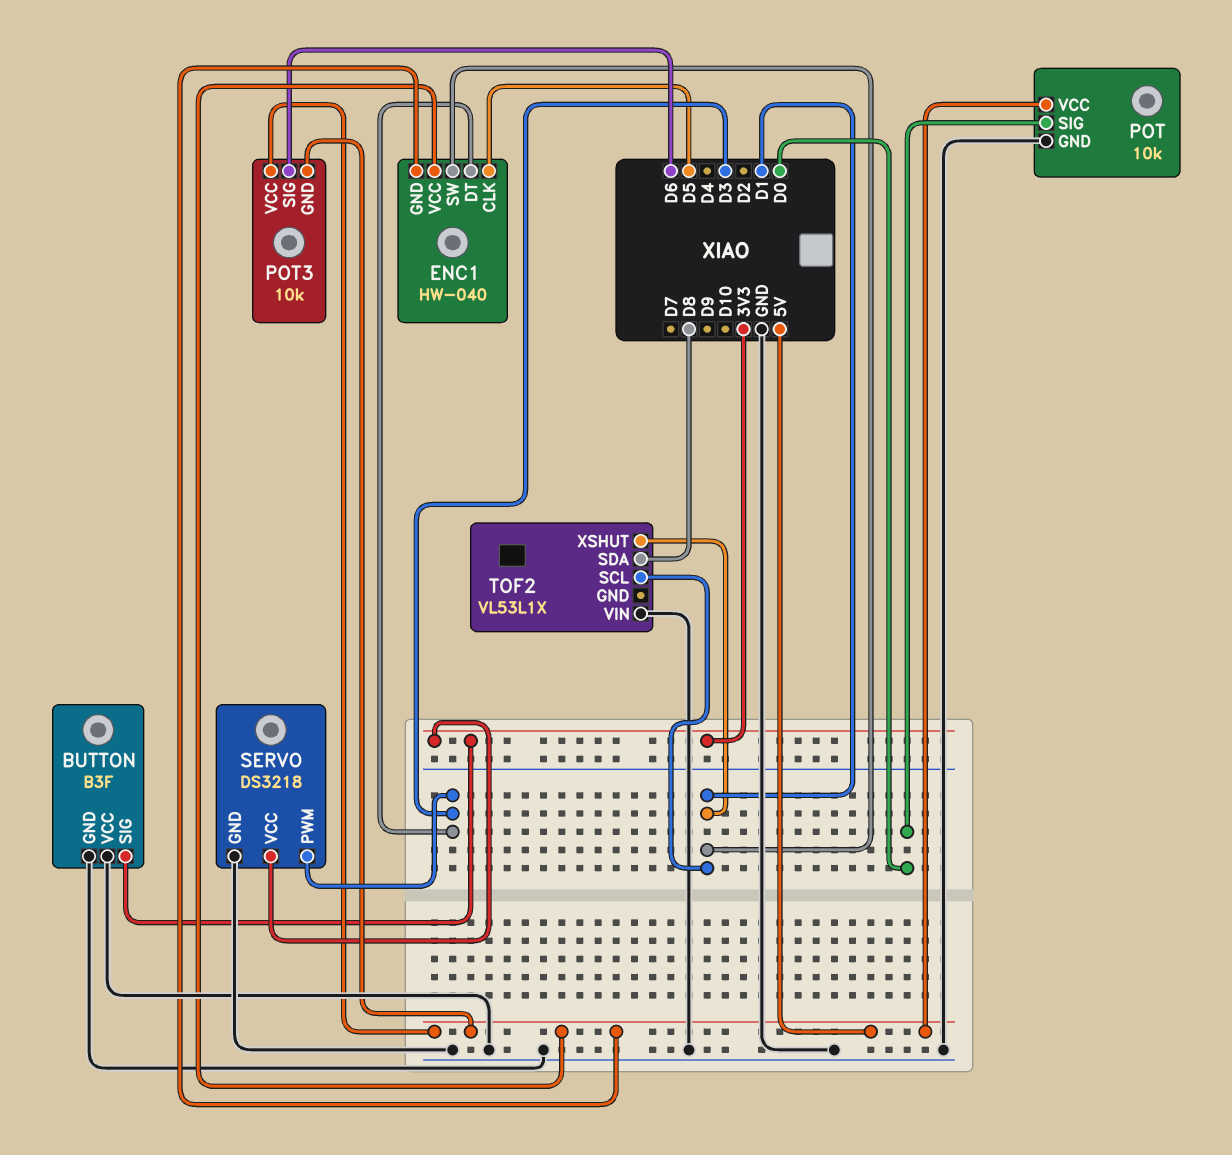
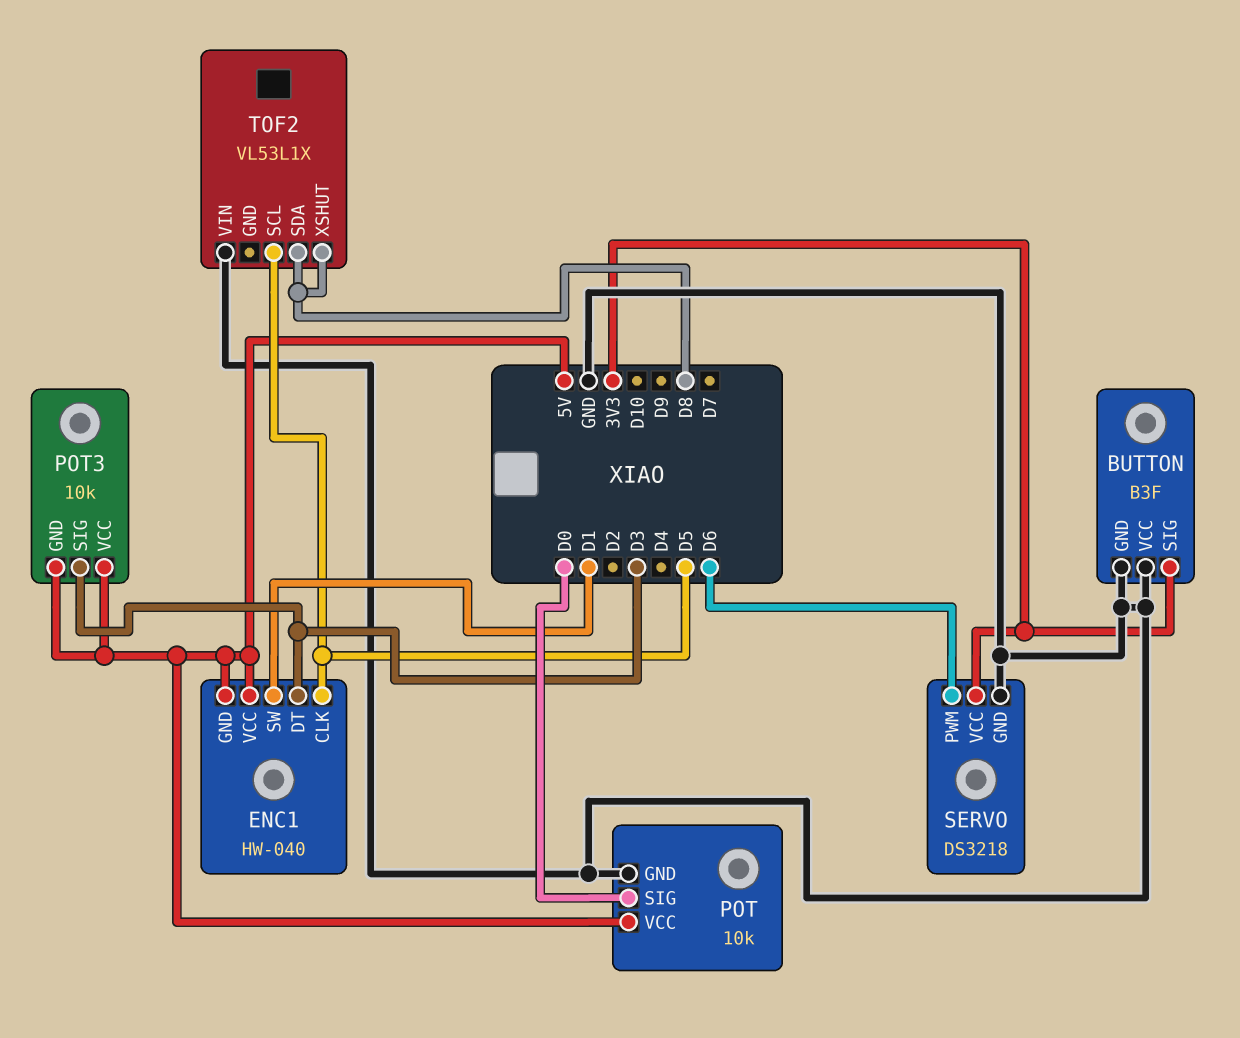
POT3 pin SIG: D6 -> D3
SERVO pin PWM: D3 -> D6
TOF2 pin SCL: D1 -> D5
TOF2 pin XSHUT: D1 -> D8

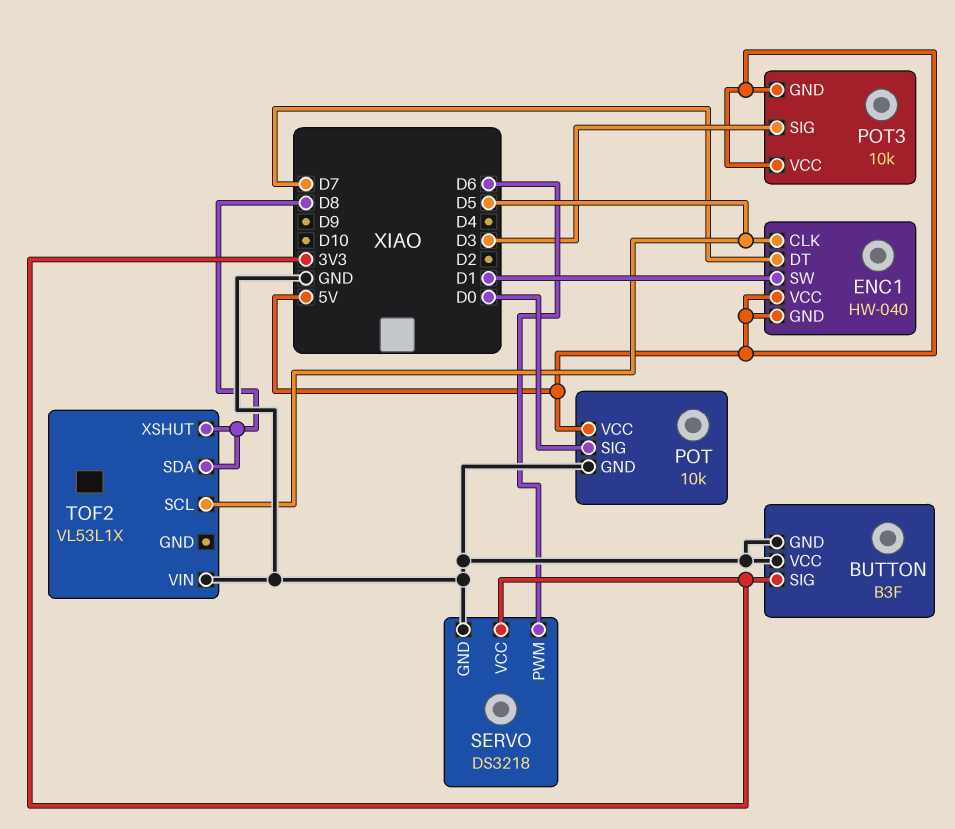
ENC1 pin DT: D3 -> D7

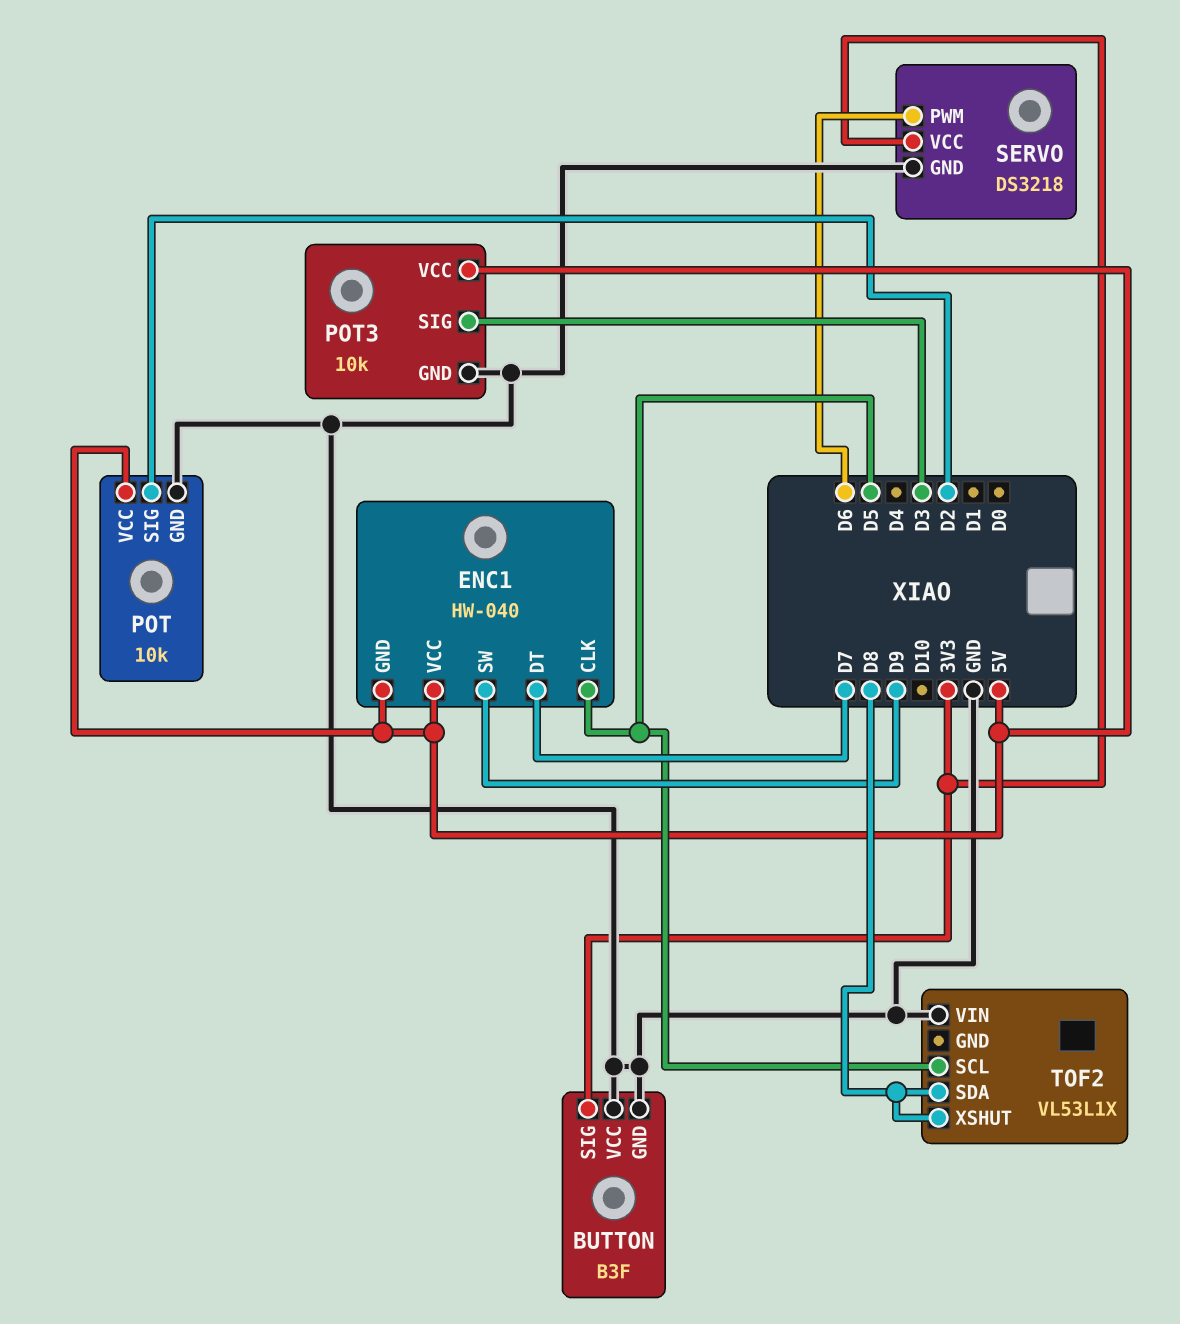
ENC1 pin SW: D1 -> D9
POT pin SIG: D0 -> D2
POT3 pin GND: 5V -> GND

